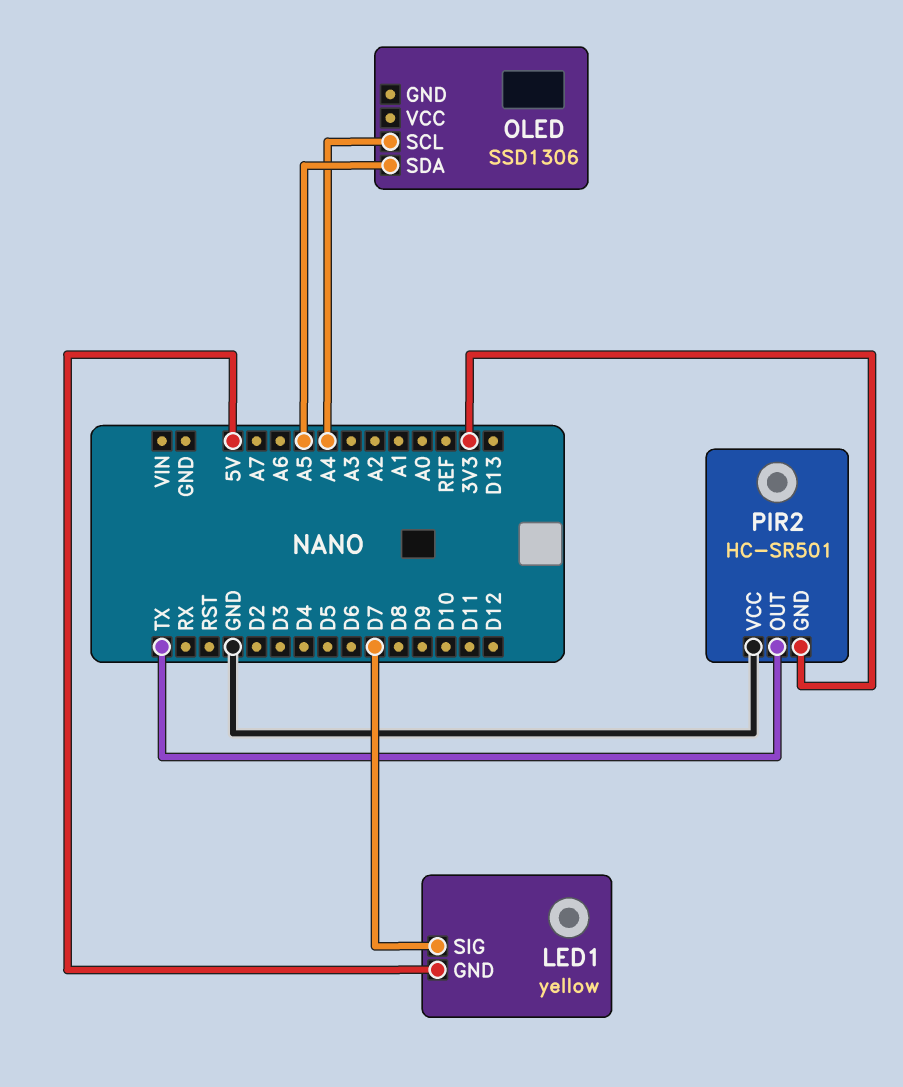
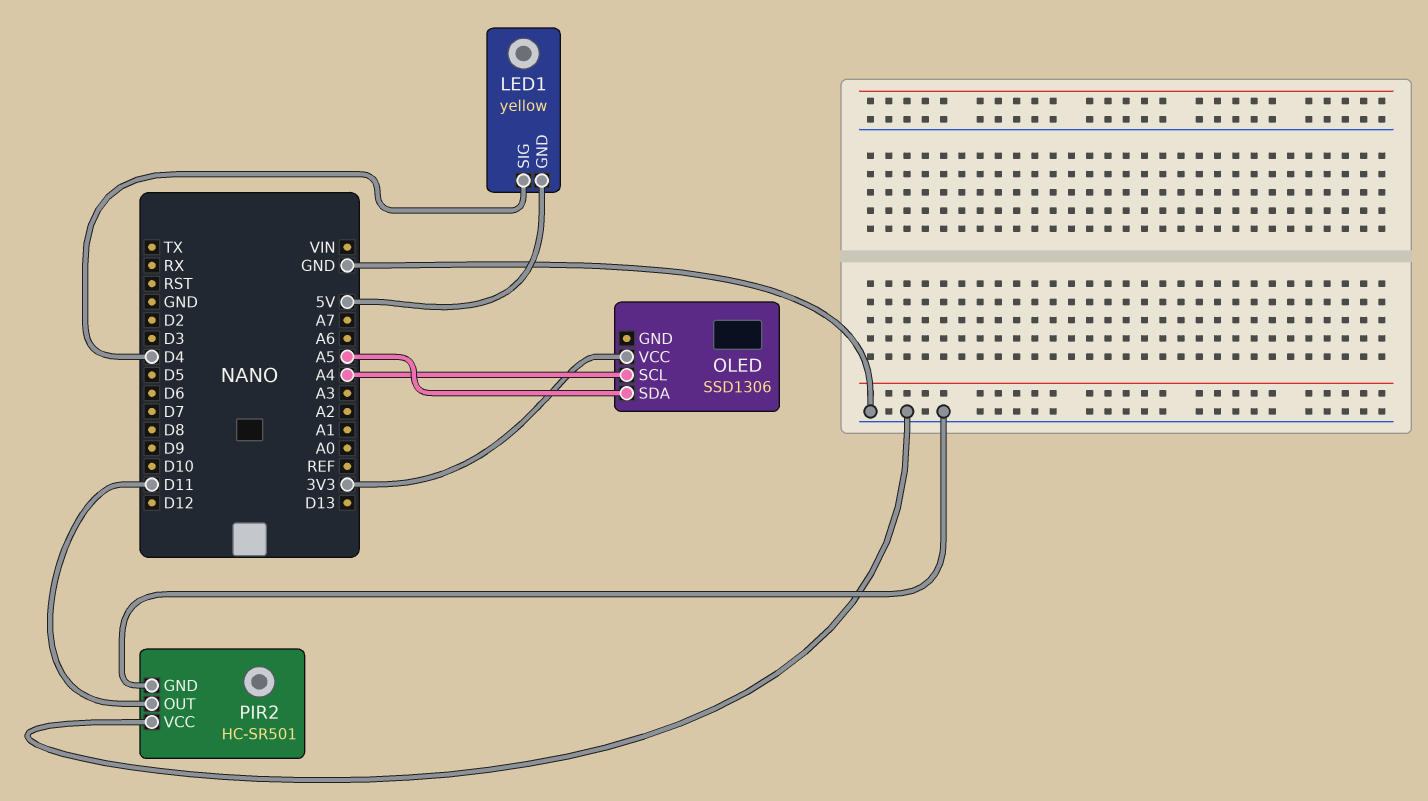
LED1 pin SIG: D7 -> D4
OLED pin VCC: none -> 3V3
PIR2 pin GND: 3V3 -> GND
PIR2 pin OUT: TX -> D11

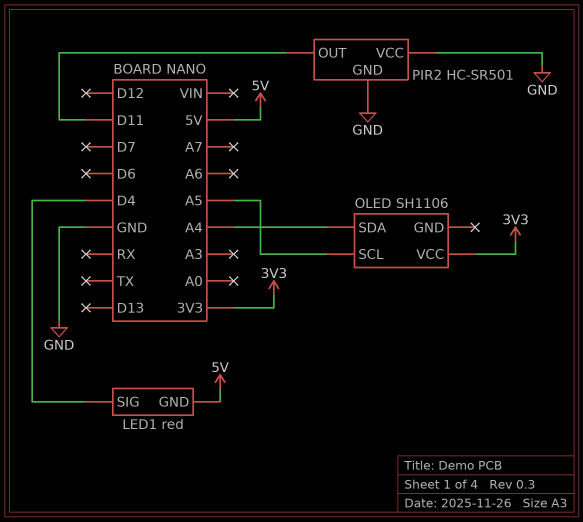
LED1: yellow -> red
OLED: SSD1306 -> SH1106
OLED pin SCL: A4 -> A5
OLED pin SDA: A5 -> A4

